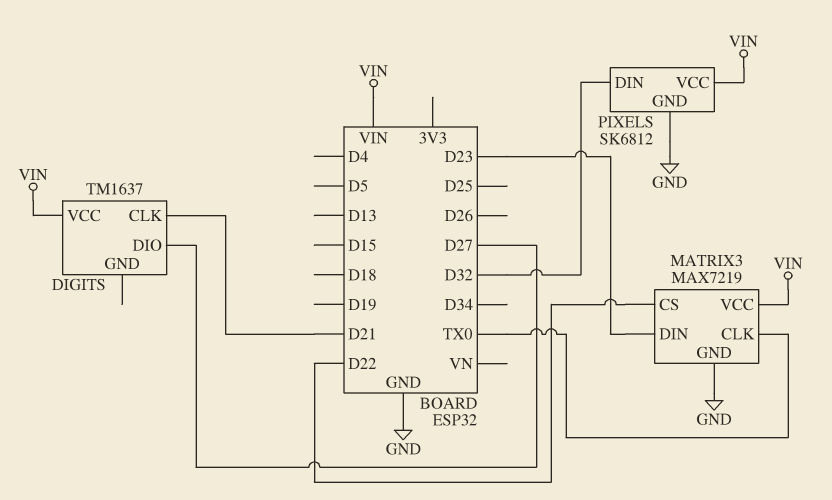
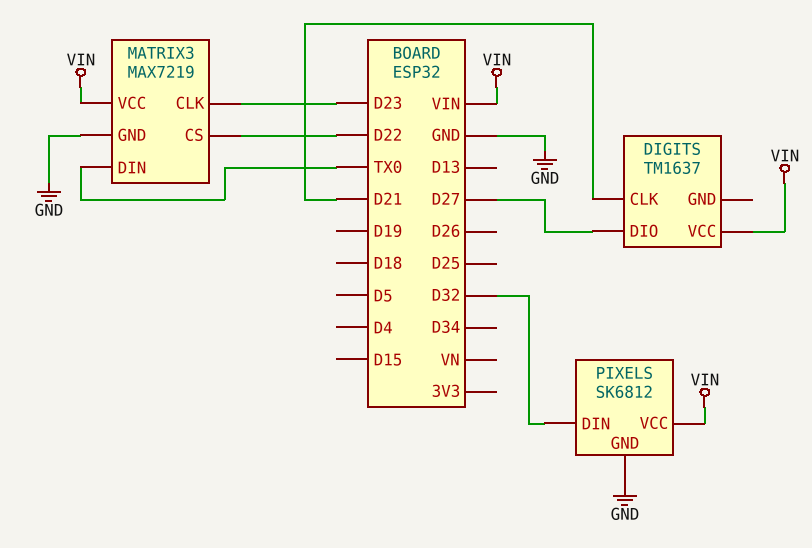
MATRIX3 pin CLK: TX0 -> D23
MATRIX3 pin DIN: D23 -> TX0

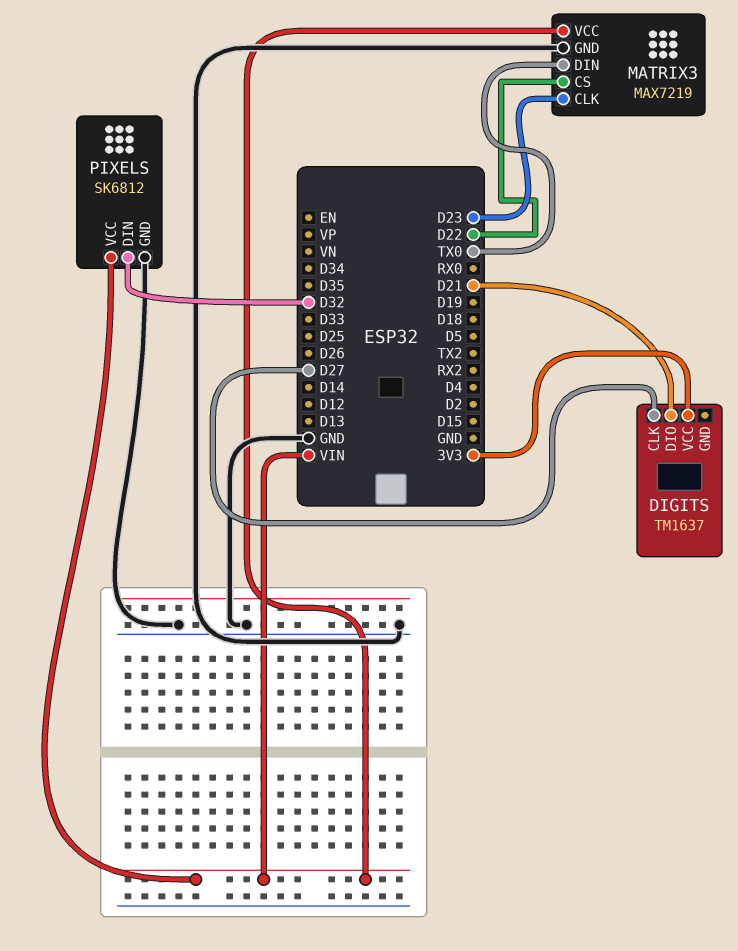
DIGITS pin CLK: D21 -> D27
DIGITS pin DIO: D27 -> D21
DIGITS pin VCC: VIN -> 3V3

